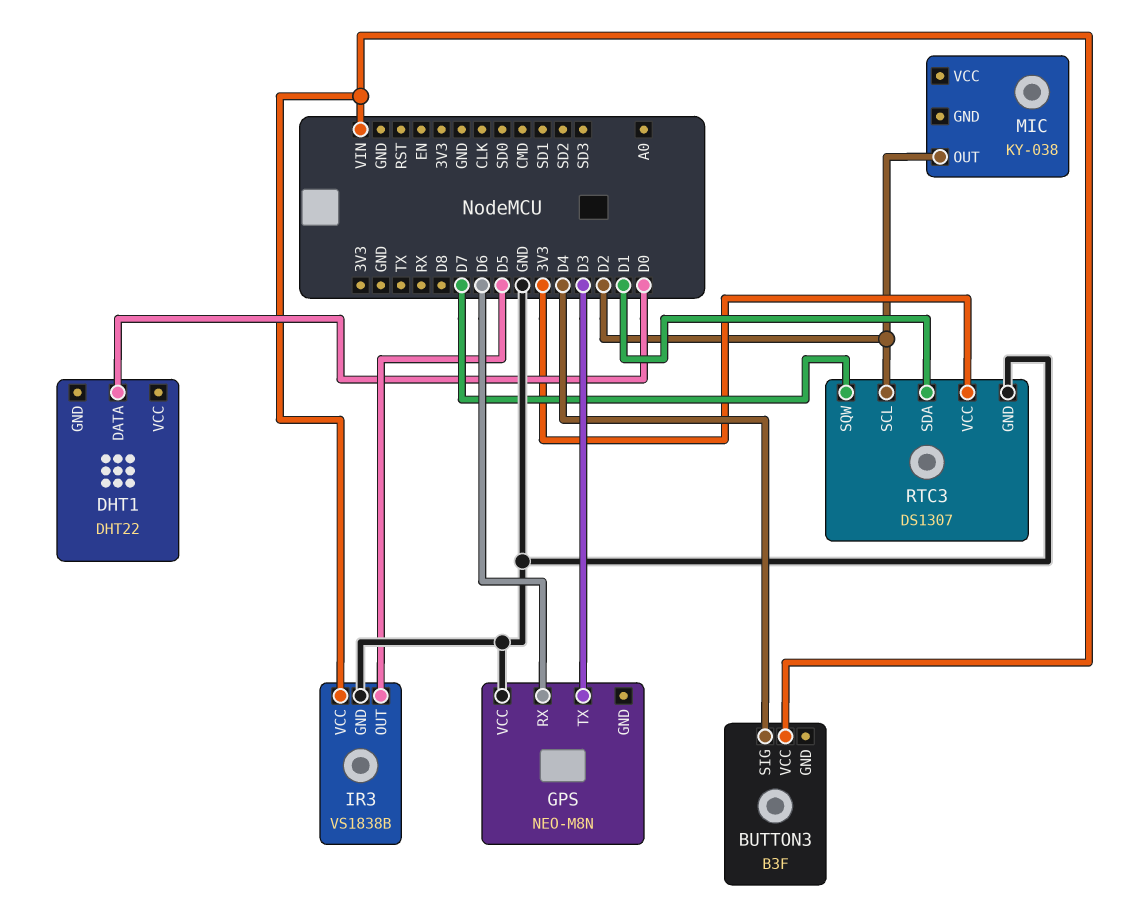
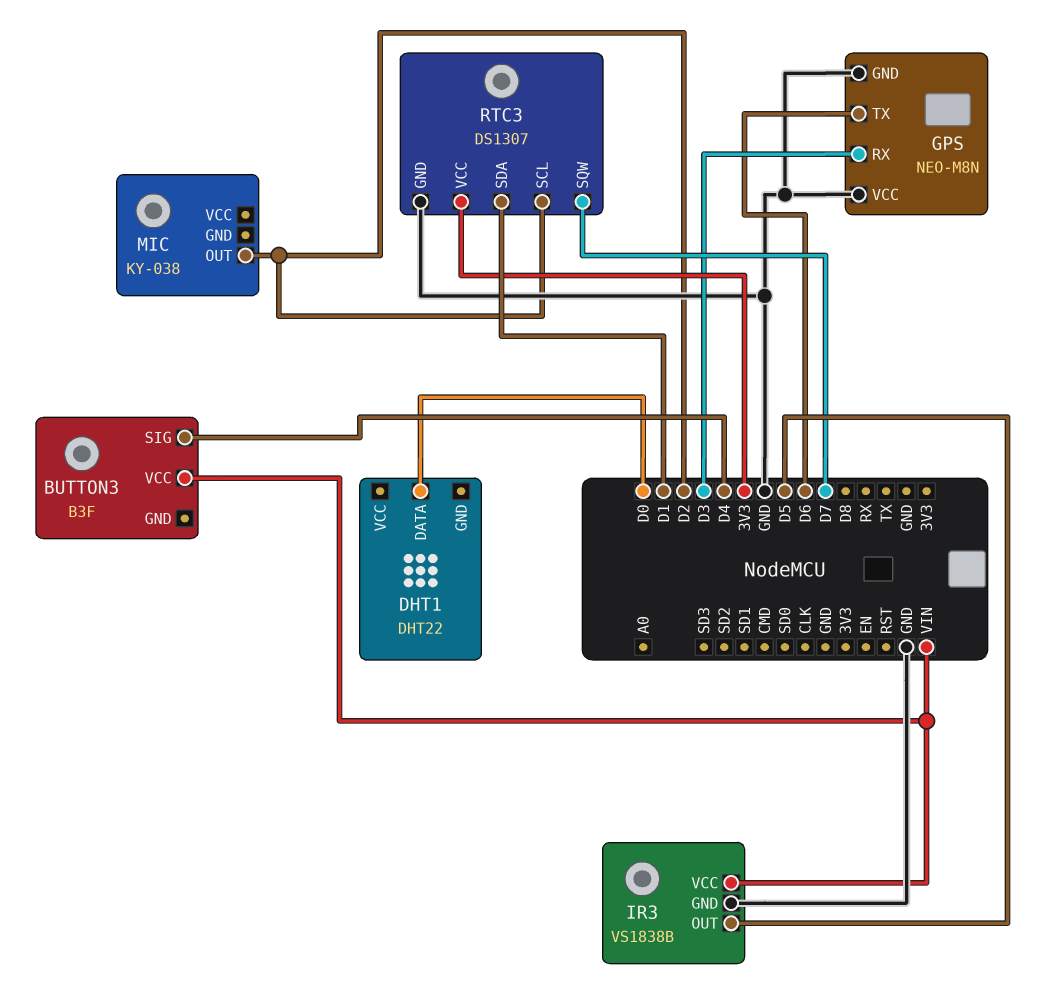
GPS pin GND: none -> GND
GPS pin RX: D6 -> D3
GPS pin TX: D3 -> D6

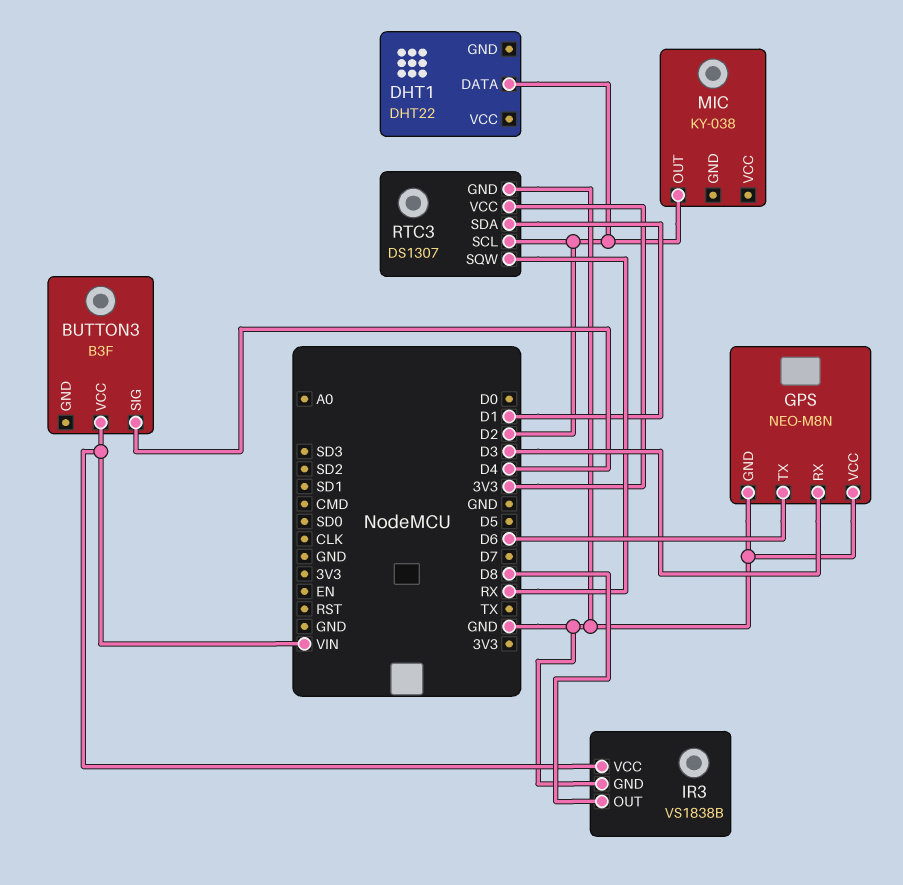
DHT1 pin DATA: D0 -> D2
IR3 pin OUT: D5 -> D8
RTC3 pin SQW: D7 -> RX

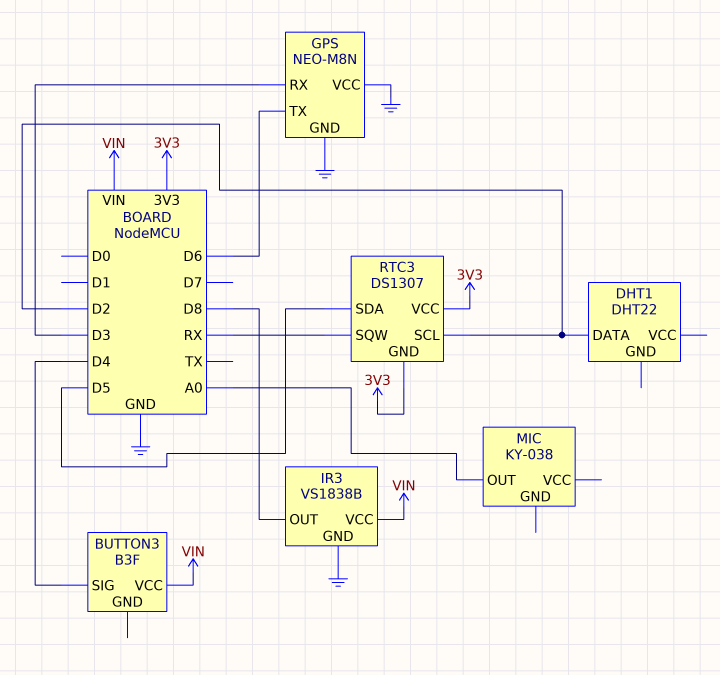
MIC pin OUT: D2 -> A0
RTC3 pin GND: GND -> 3V3
RTC3 pin SDA: D1 -> D5

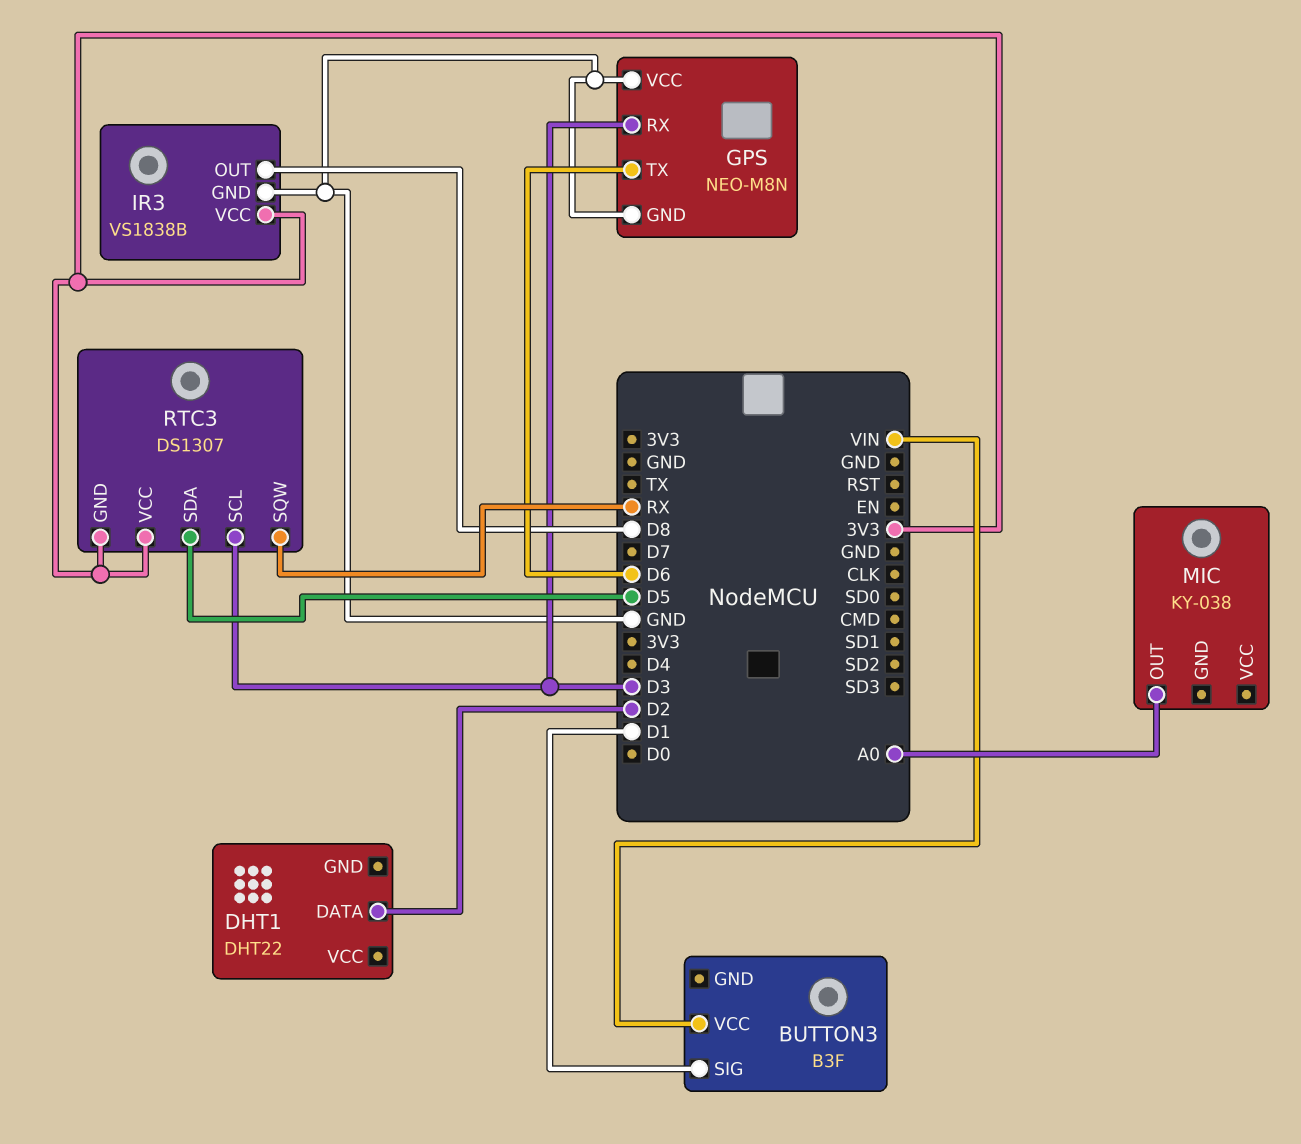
BUTTON3 pin SIG: D4 -> D1
IR3 pin VCC: VIN -> 3V3
RTC3 pin SCL: D2 -> D3

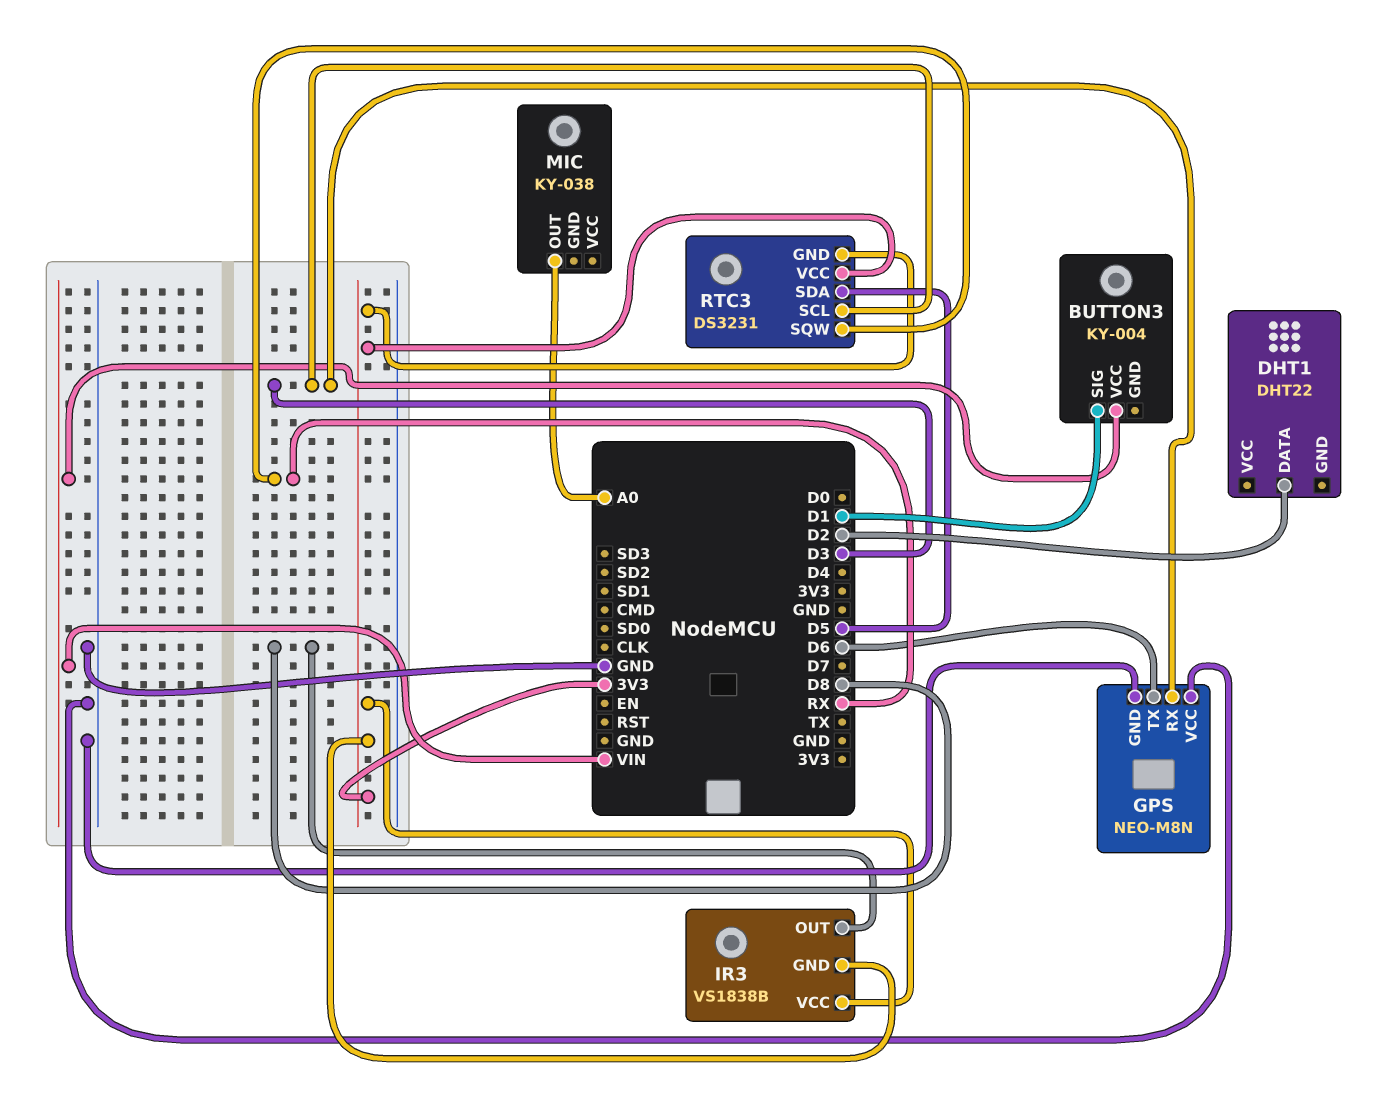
BUTTON3: B3F -> KY-004
IR3 pin GND: GND -> 3V3
RTC3: DS1307 -> DS3231

